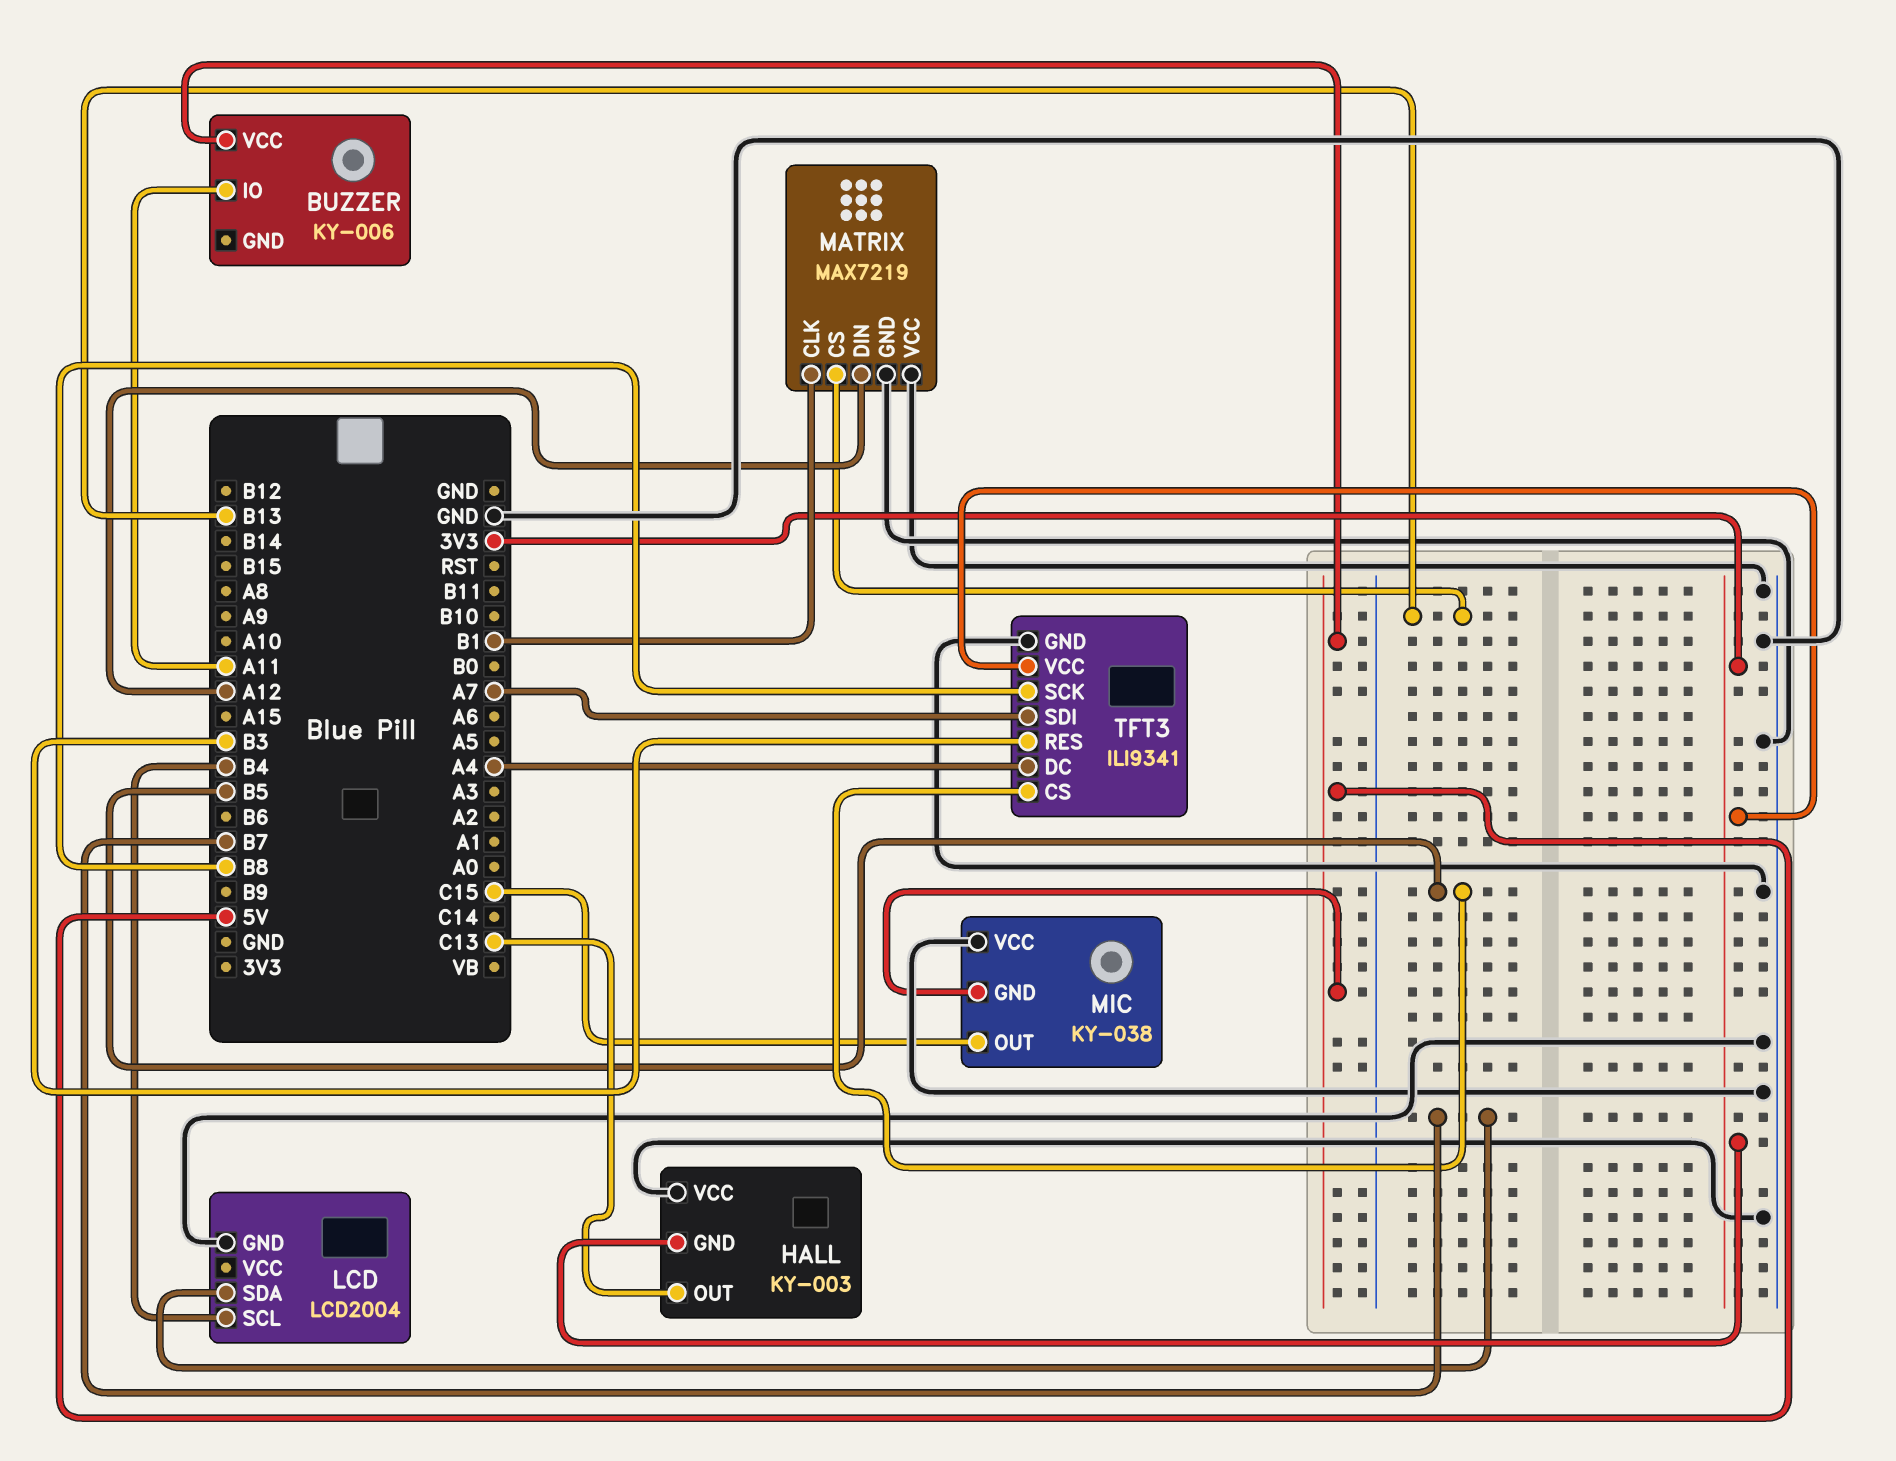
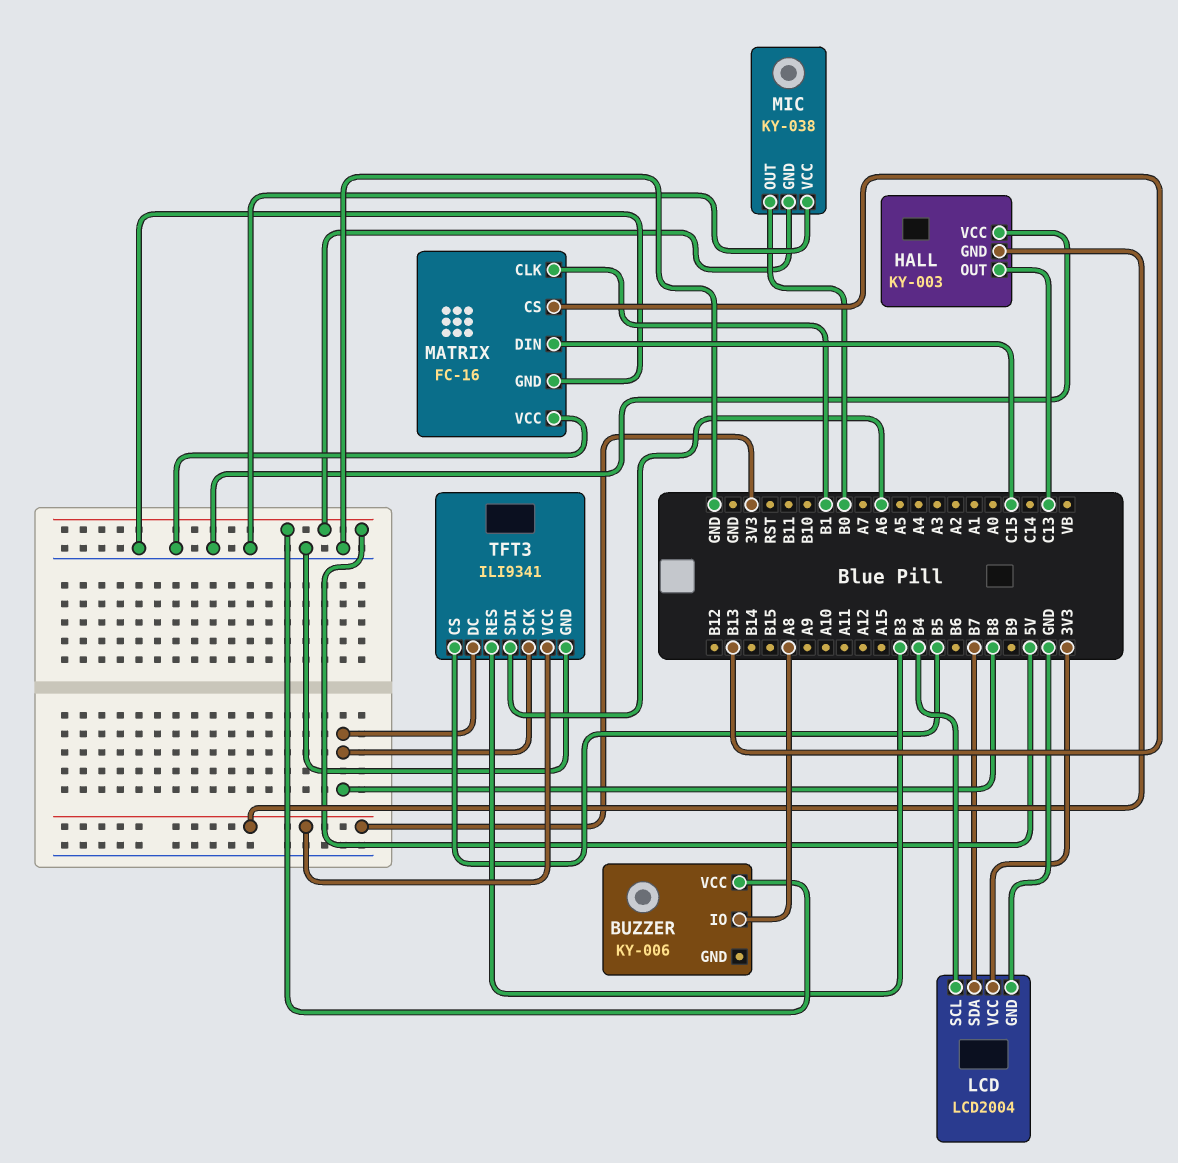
BUZZER pin IO: A11 -> A8
LCD pin VCC: none -> 3V3
MATRIX: MAX7219 -> FC-16
MATRIX pin DIN: A12 -> C15
MIC pin OUT: C15 -> B0
TFT3 pin DC: A4 -> B8
TFT3 pin SDI: A7 -> A6

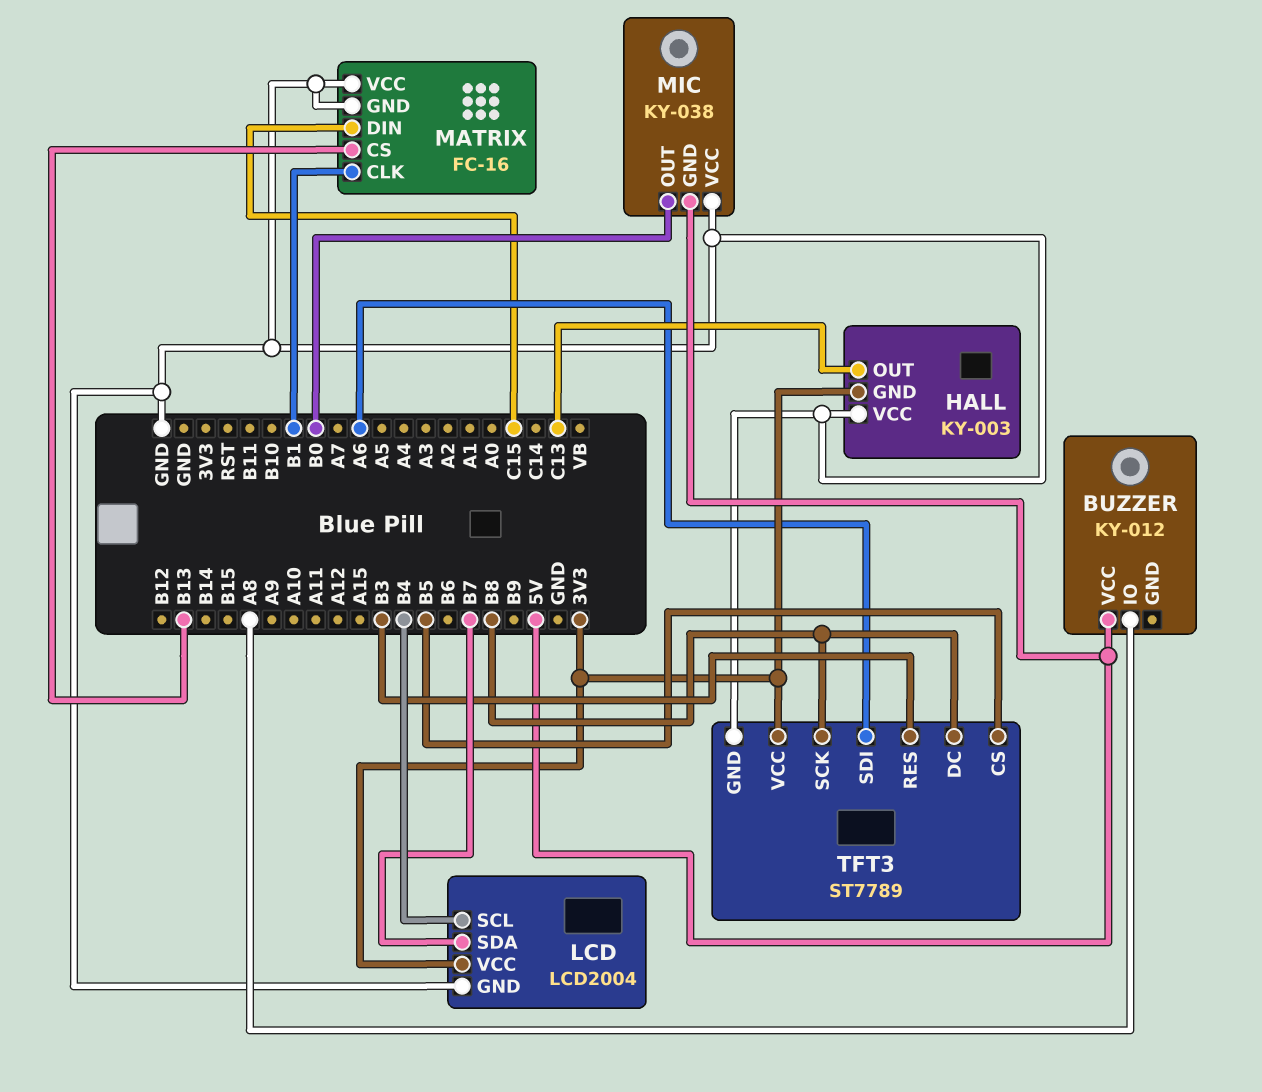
BUZZER: KY-006 -> KY-012
TFT3: ILI9341 -> ST7789

